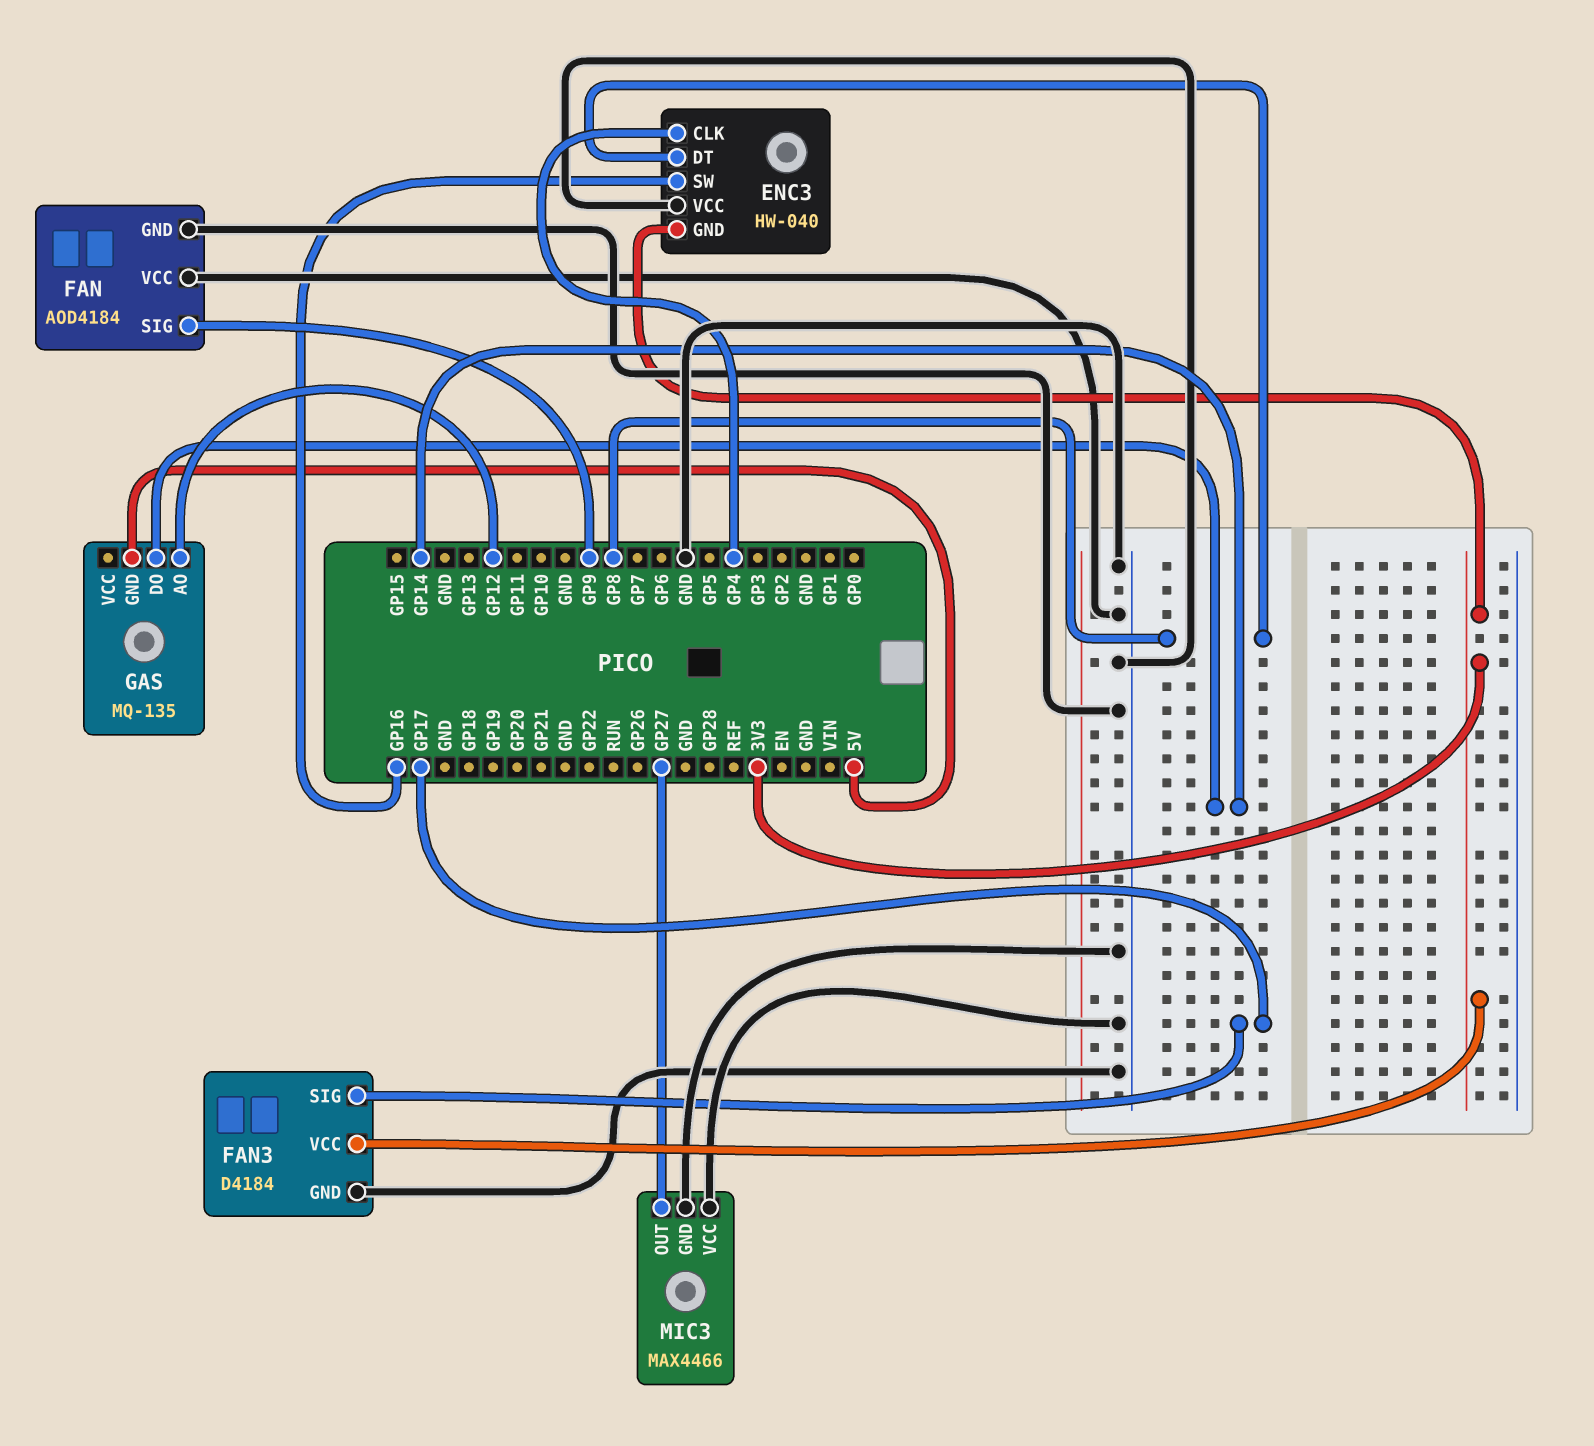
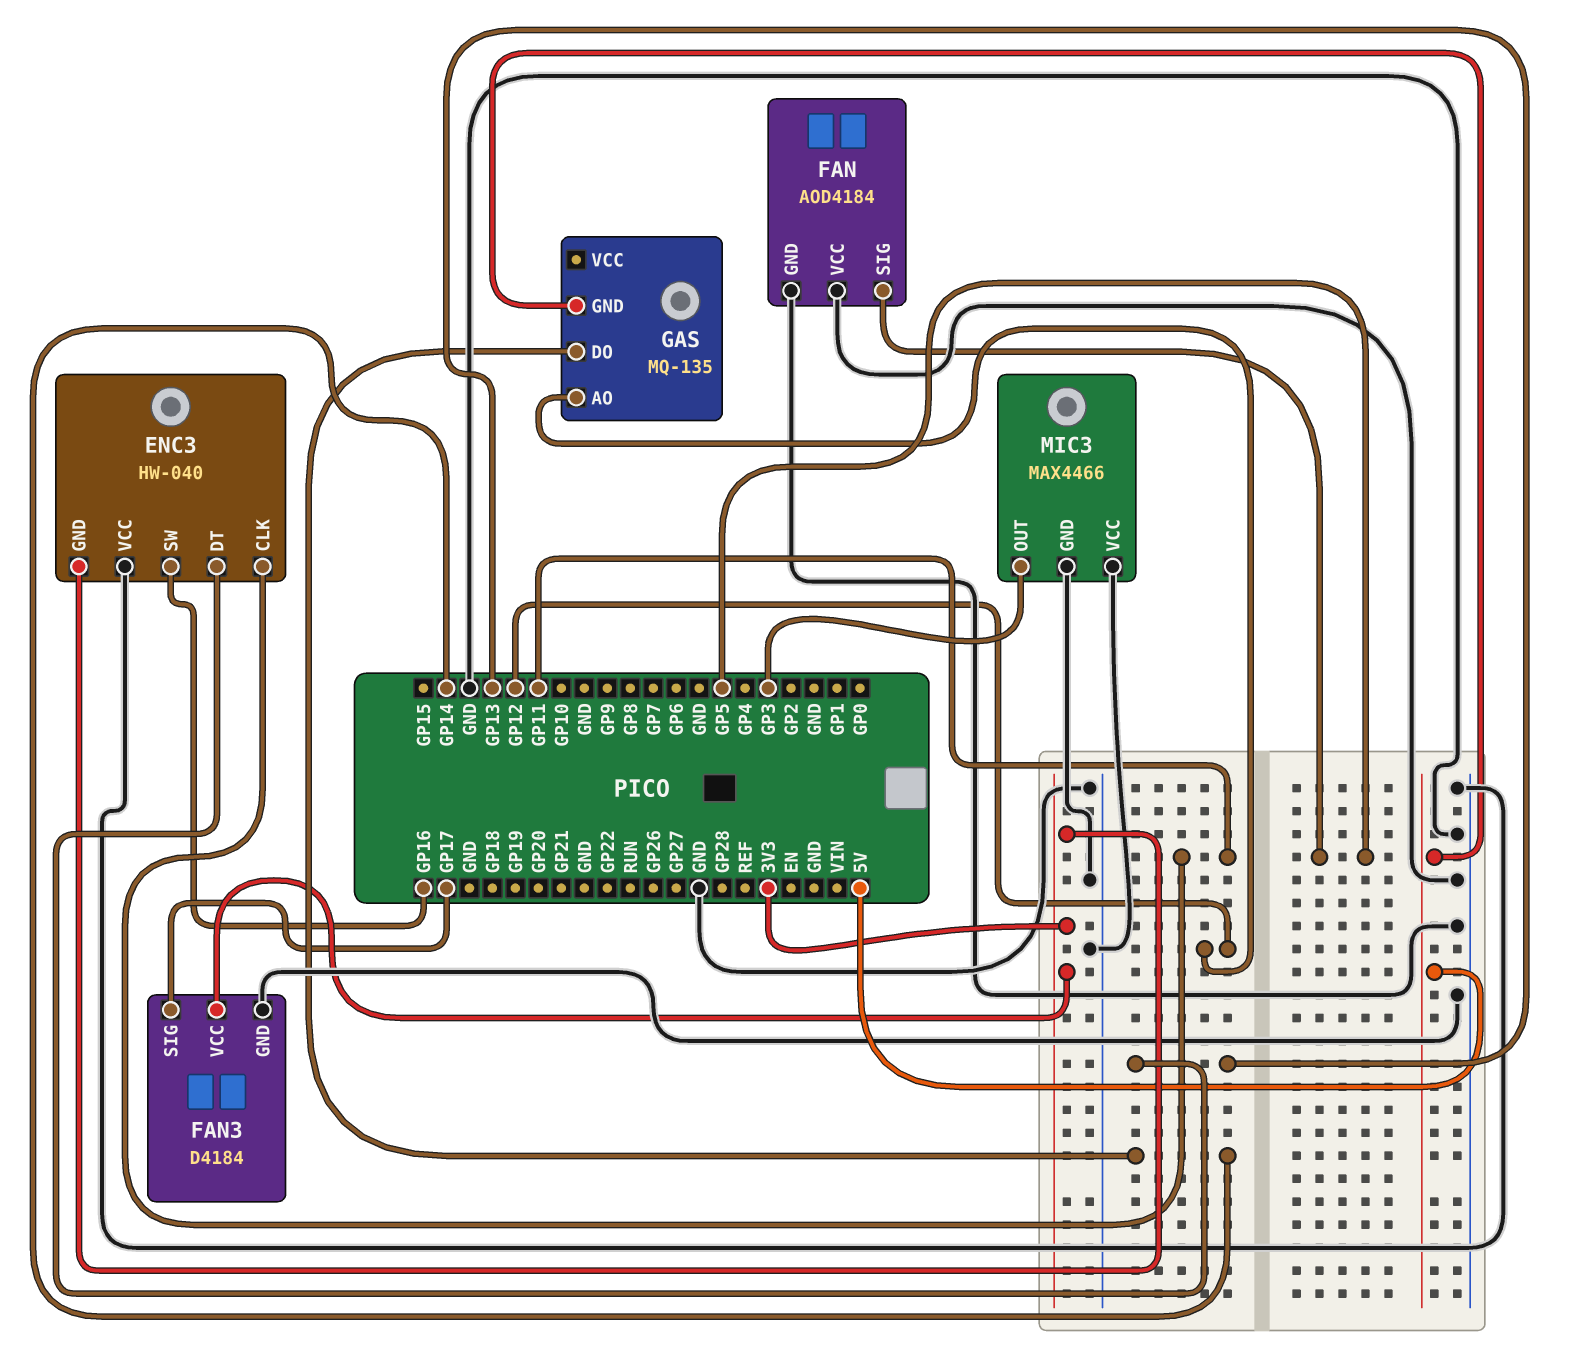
ENC3 pin CLK: GP4 -> GP11
ENC3 pin DT: GP8 -> GP13
FAN pin SIG: GP9 -> GP5
MIC3 pin OUT: GP27 -> GP3

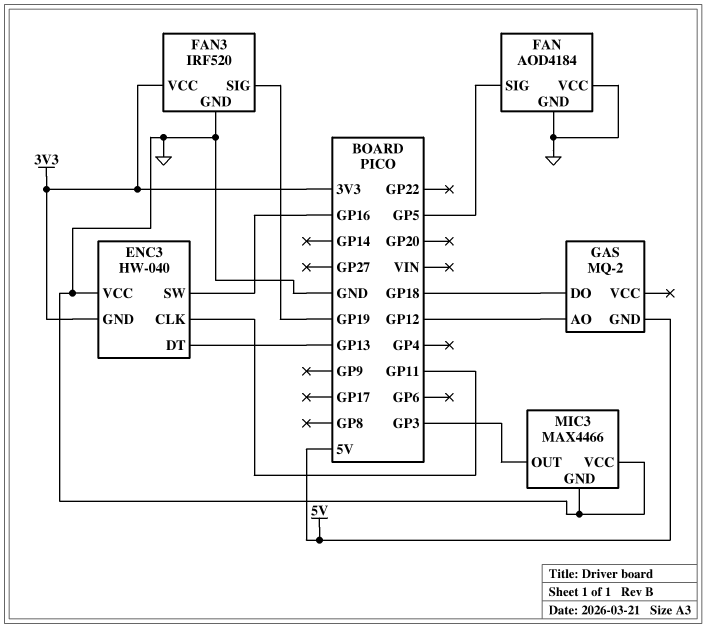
FAN3: D4184 -> IRF520
FAN3 pin SIG: GP17 -> GP19
GAS: MQ-135 -> MQ-2
GAS pin DO: GP14 -> GP18

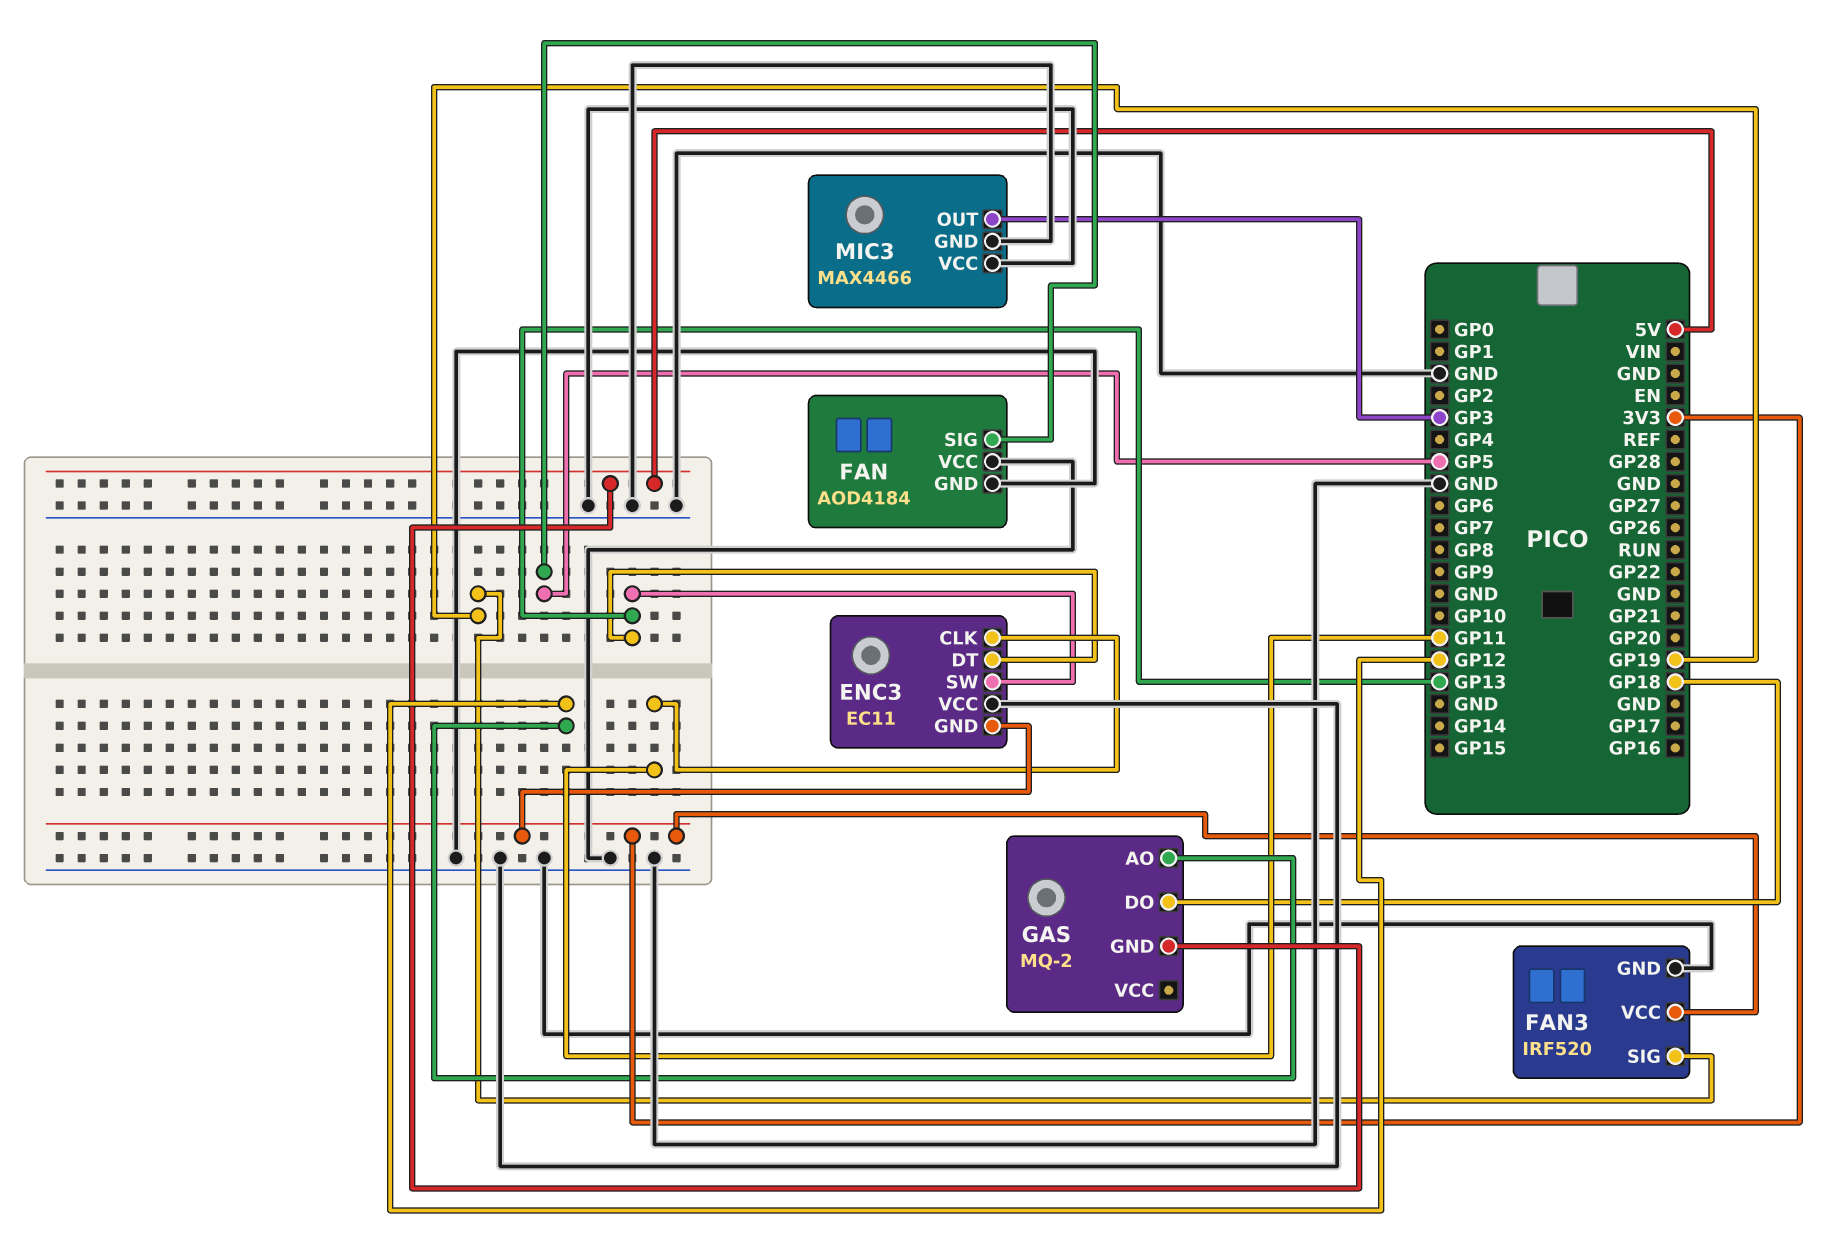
ENC3: HW-040 -> EC11
ENC3 pin SW: GP16 -> GP13

